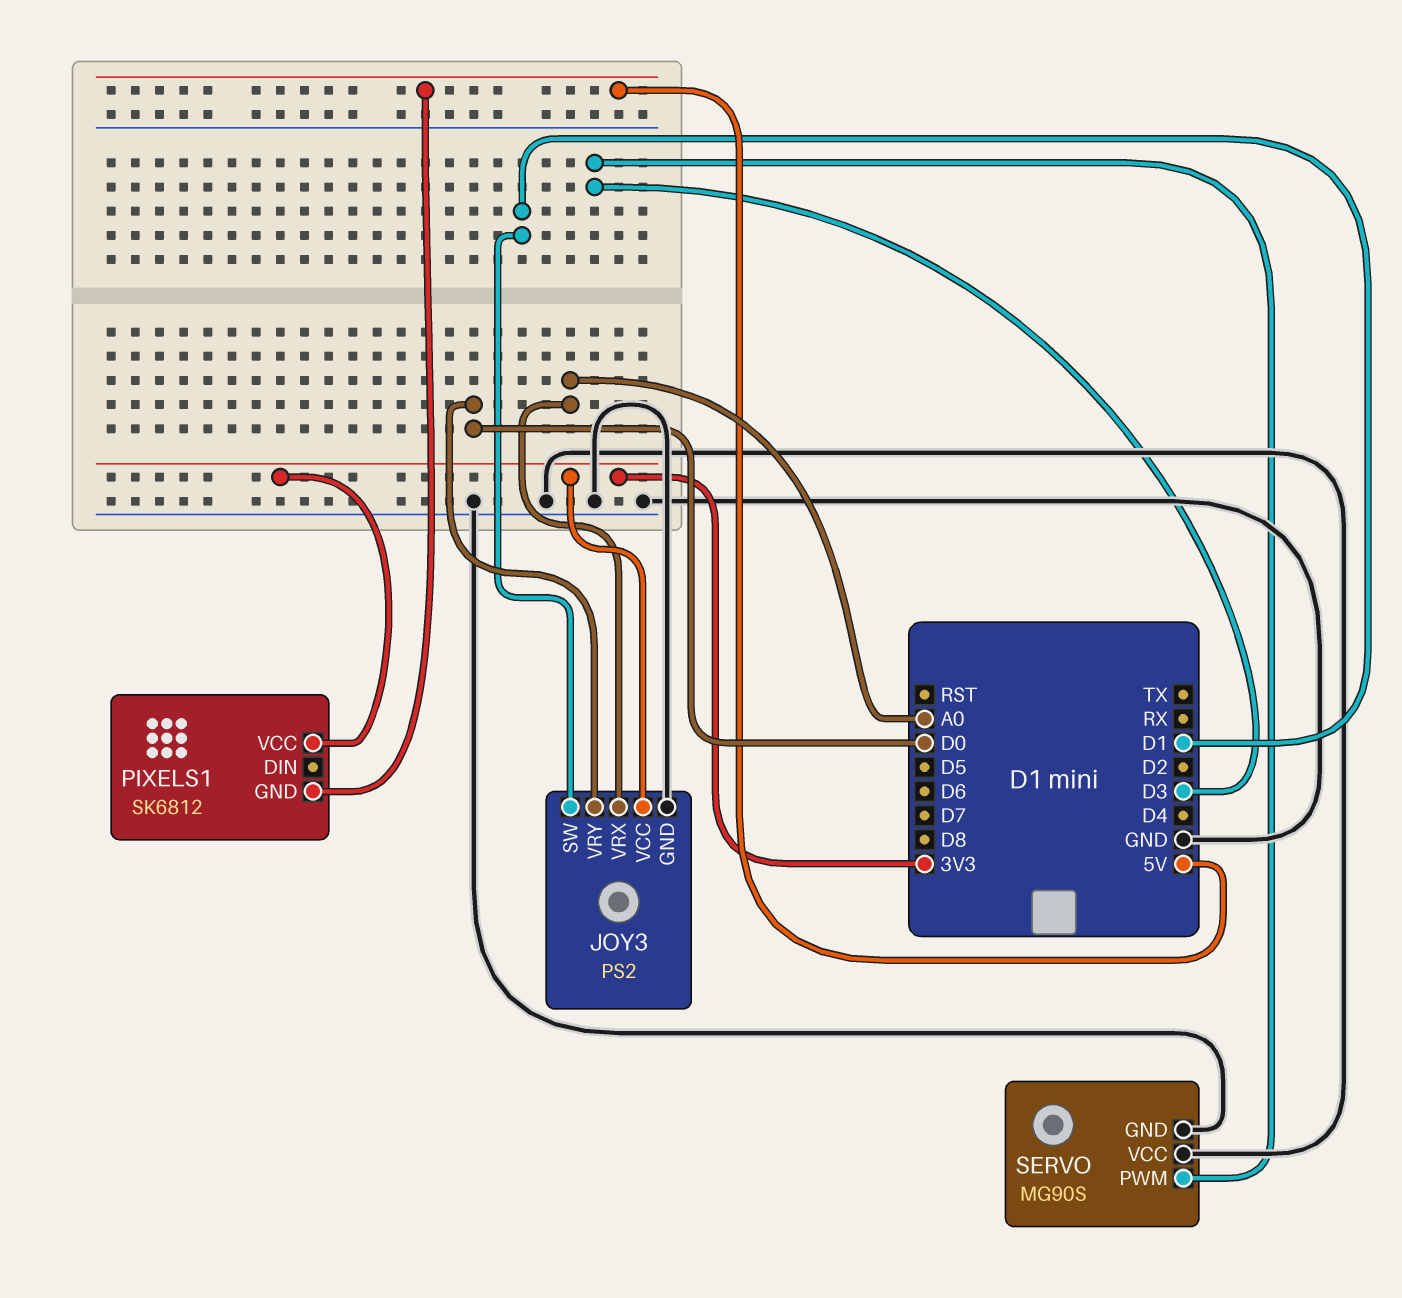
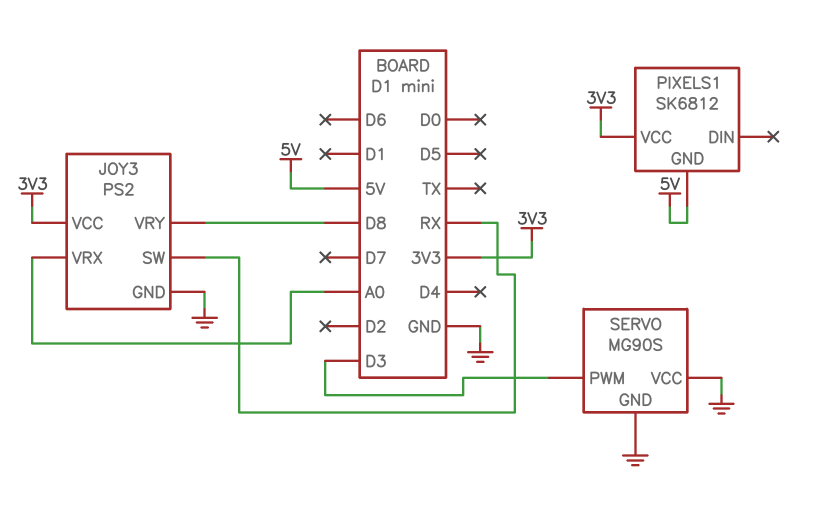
JOY3 pin SW: D1 -> RX
JOY3 pin VRY: D0 -> D8

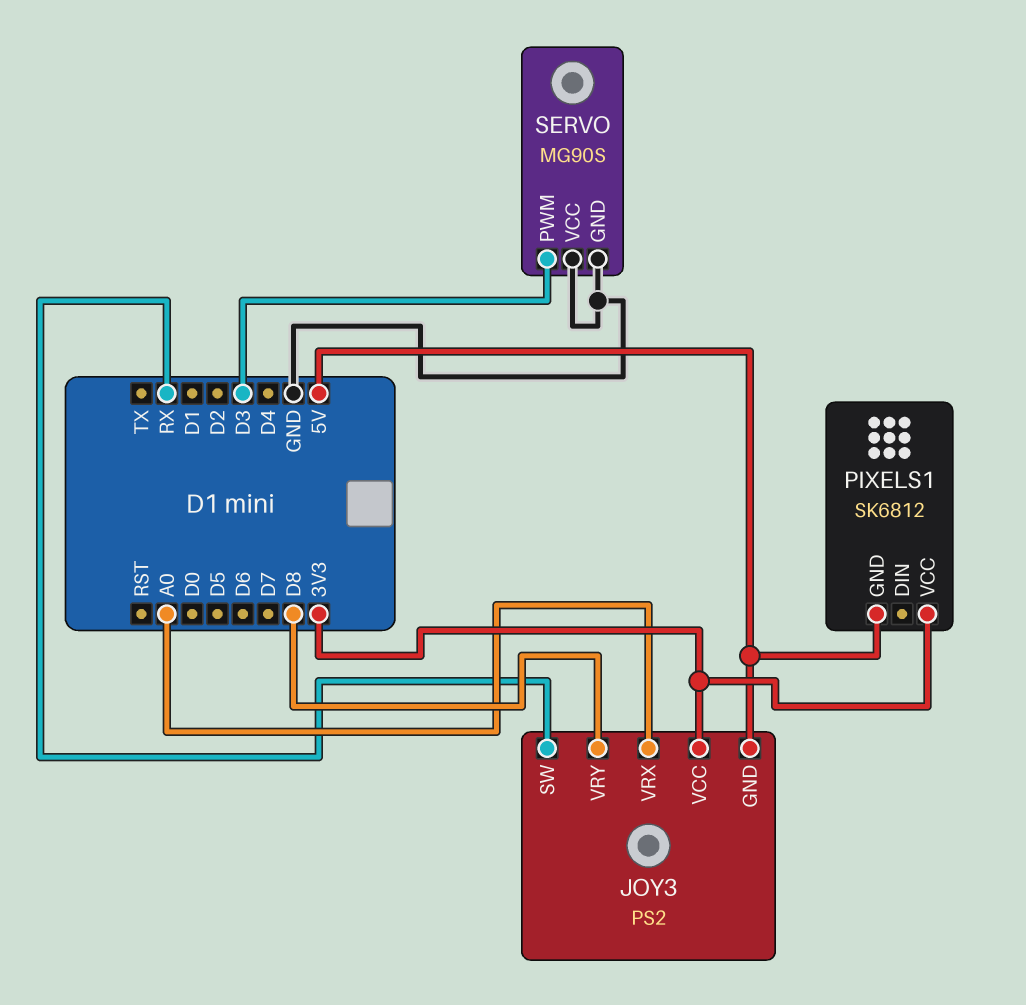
JOY3 pin GND: GND -> 5V

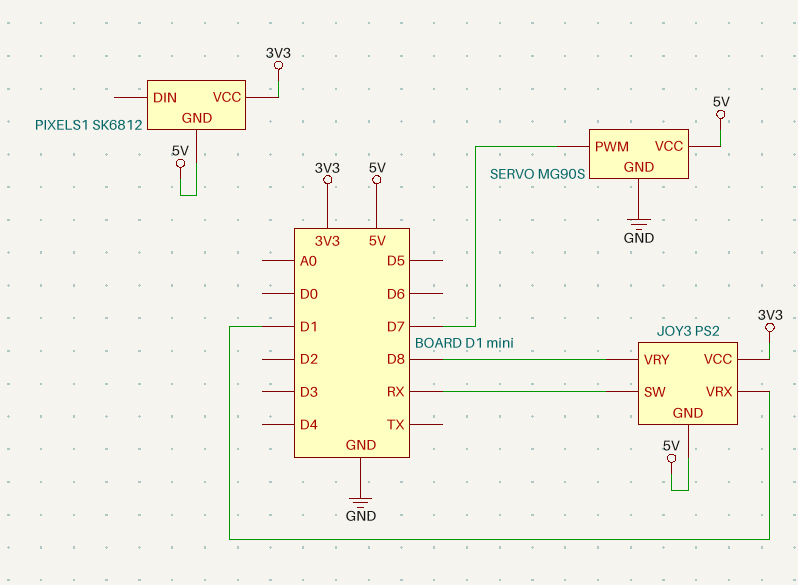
JOY3 pin VRX: A0 -> D1
SERVO pin PWM: D3 -> D7
SERVO pin VCC: GND -> 5V

